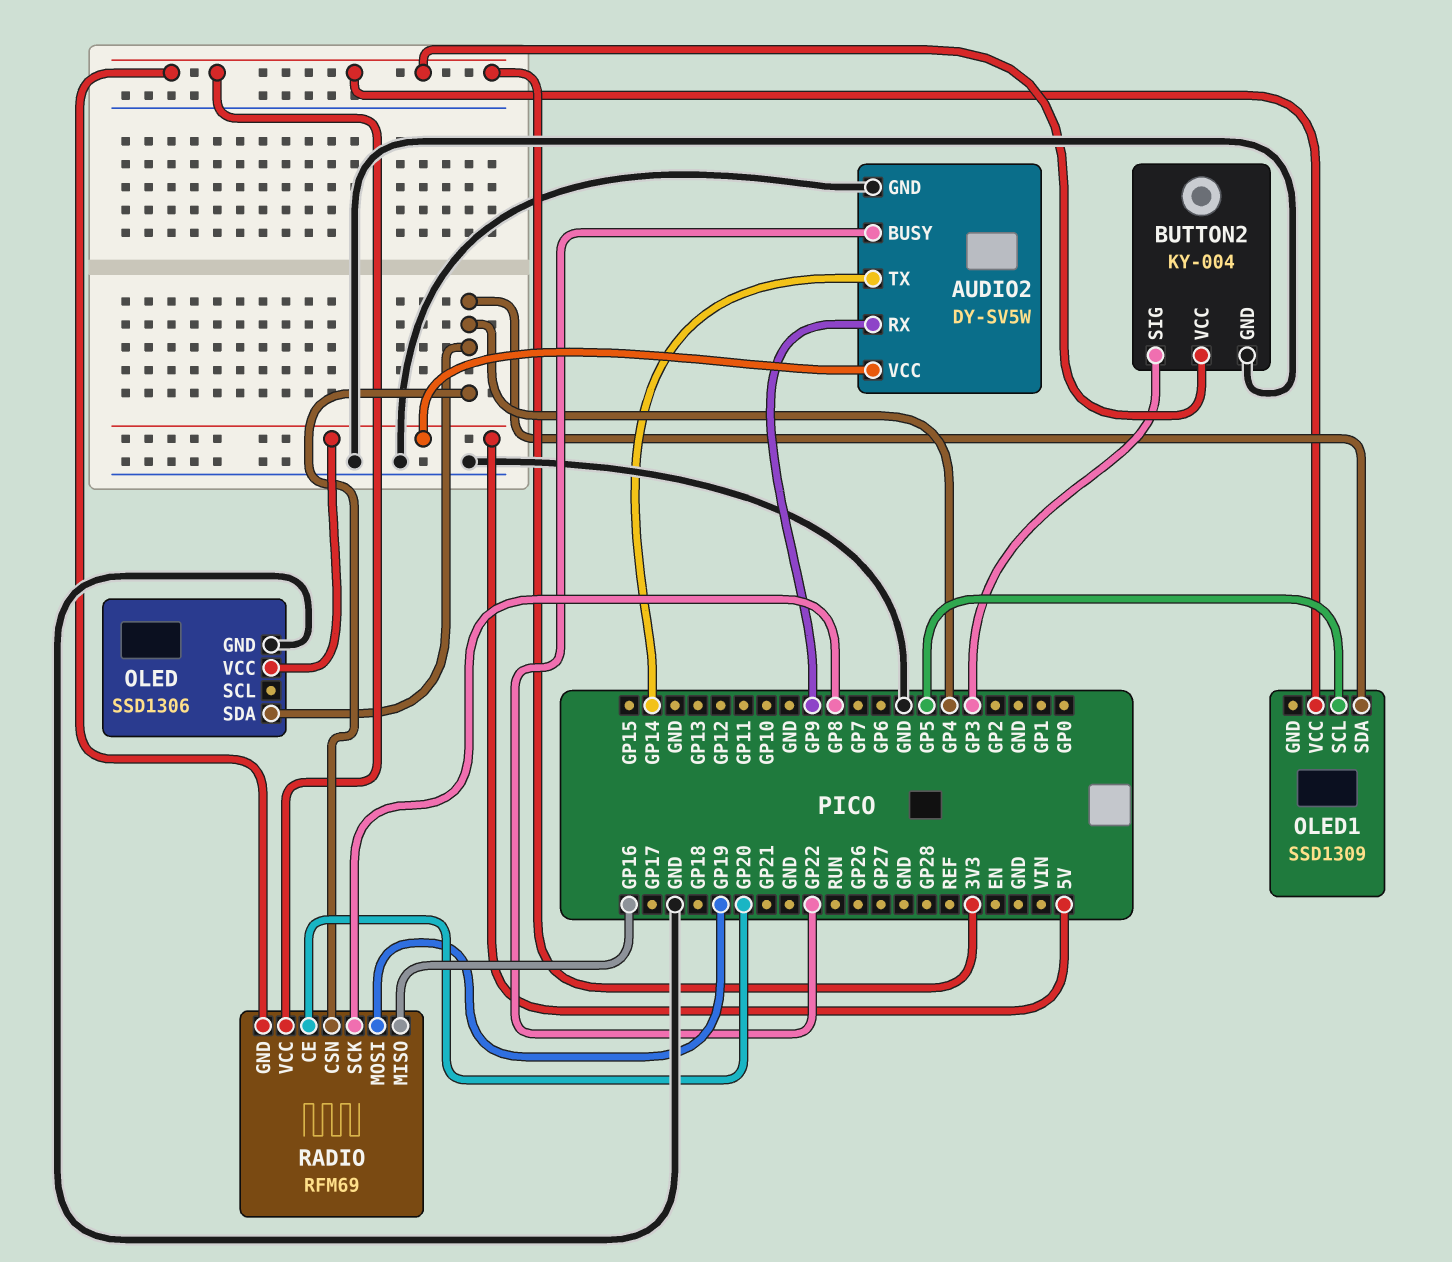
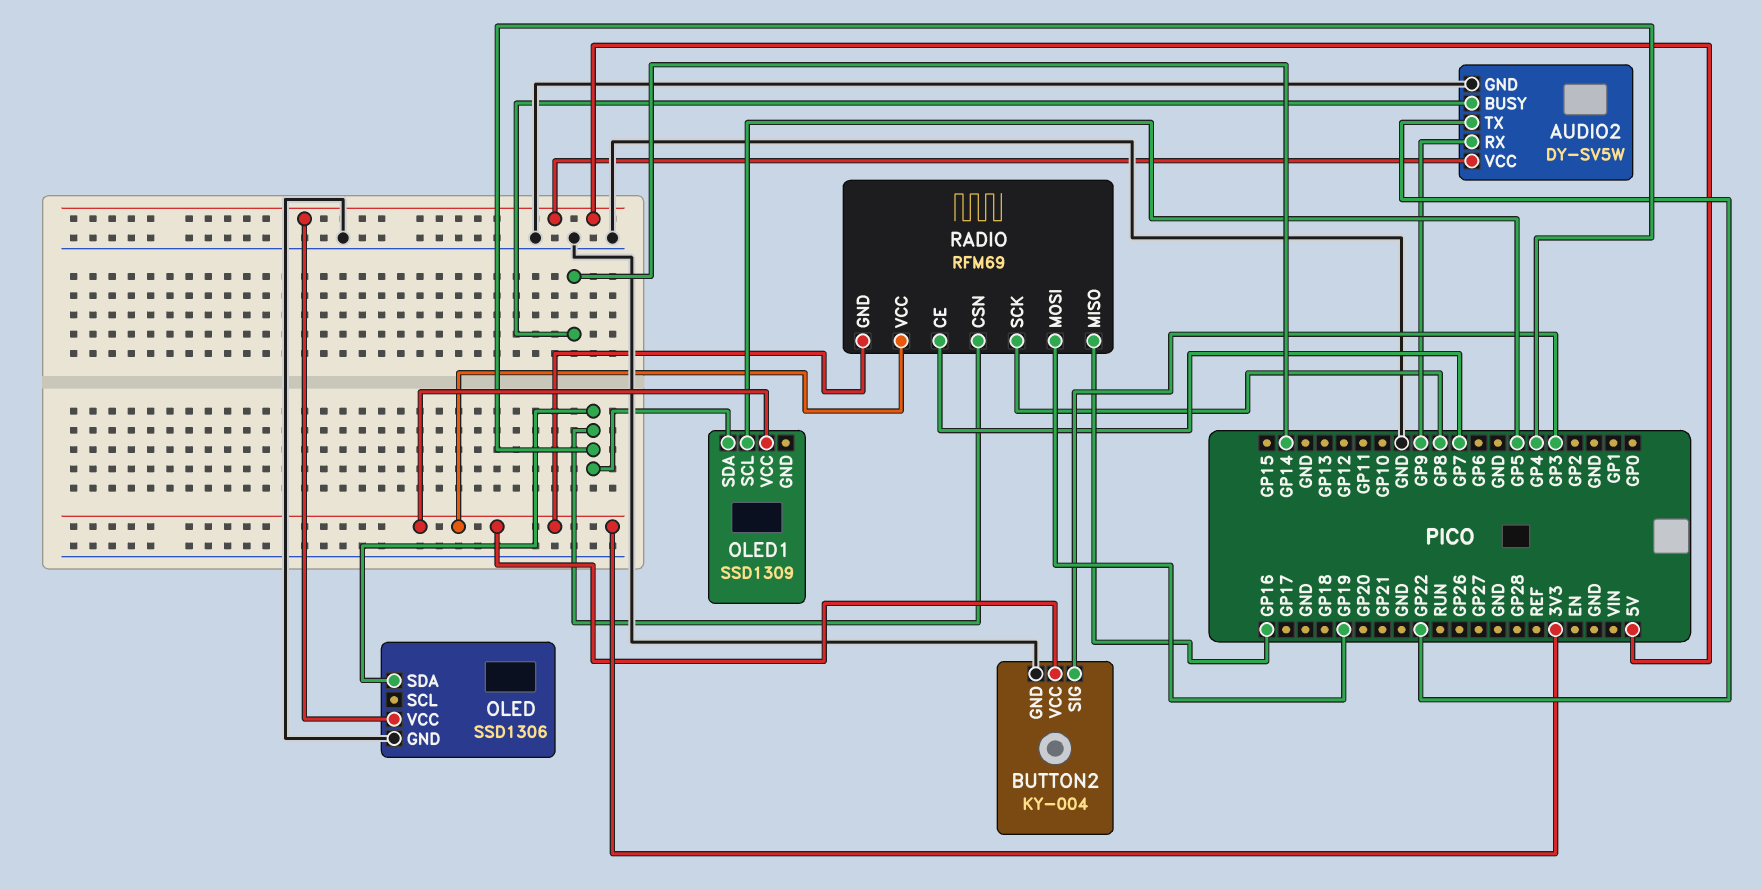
AUDIO2 pin BUSY: GP22 -> GP14
AUDIO2 pin TX: GP14 -> GP22
RADIO pin CE: GP20 -> GP7

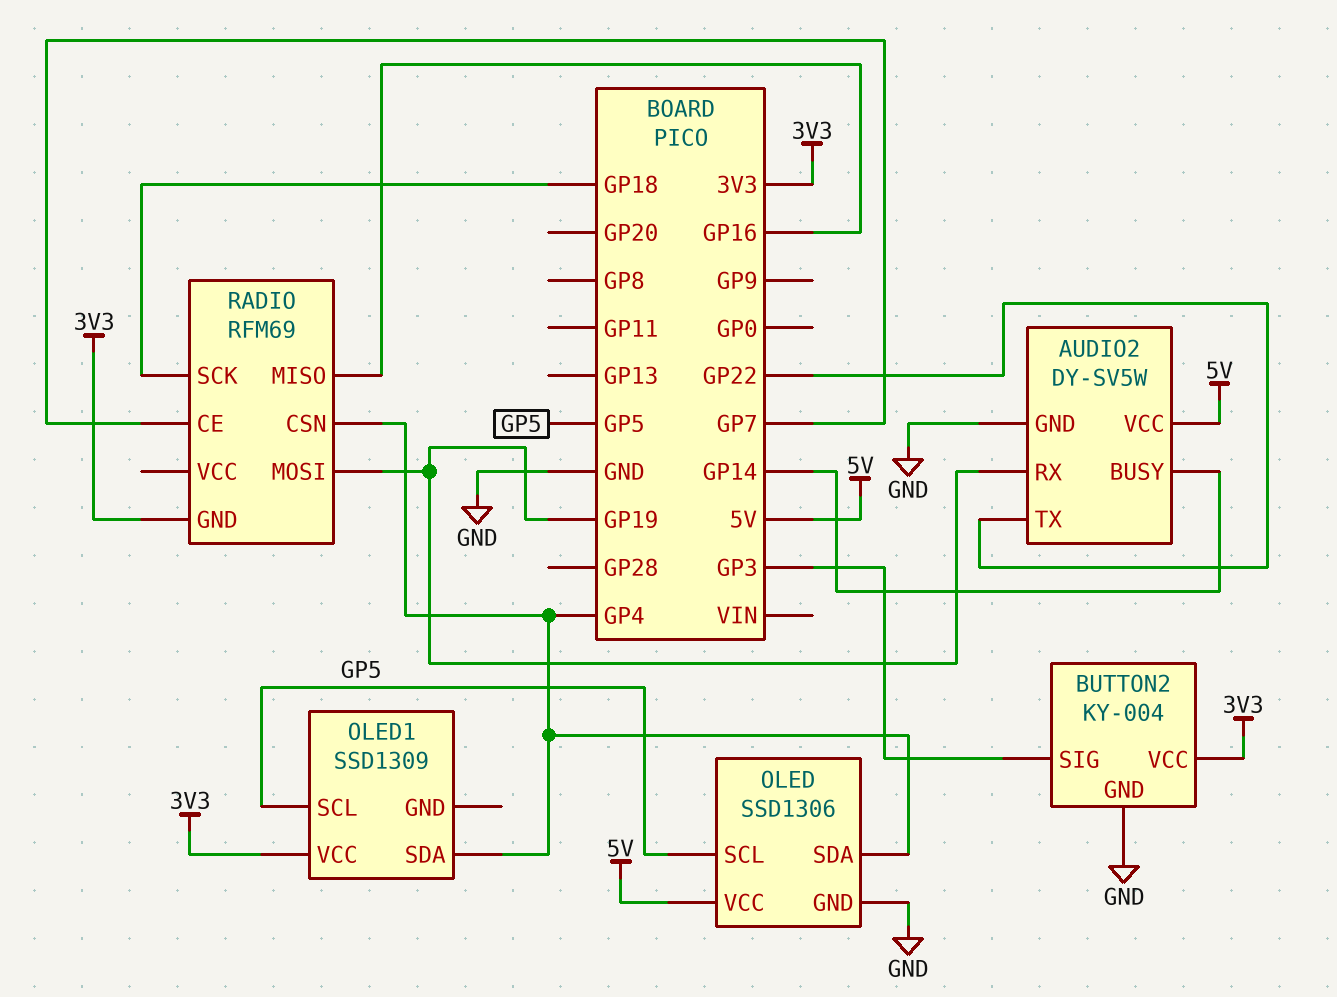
AUDIO2 pin RX: GP9 -> GP19
OLED pin SCL: none -> GP5
RADIO pin SCK: GP8 -> GP18
RADIO pin VCC: 3V3 -> none

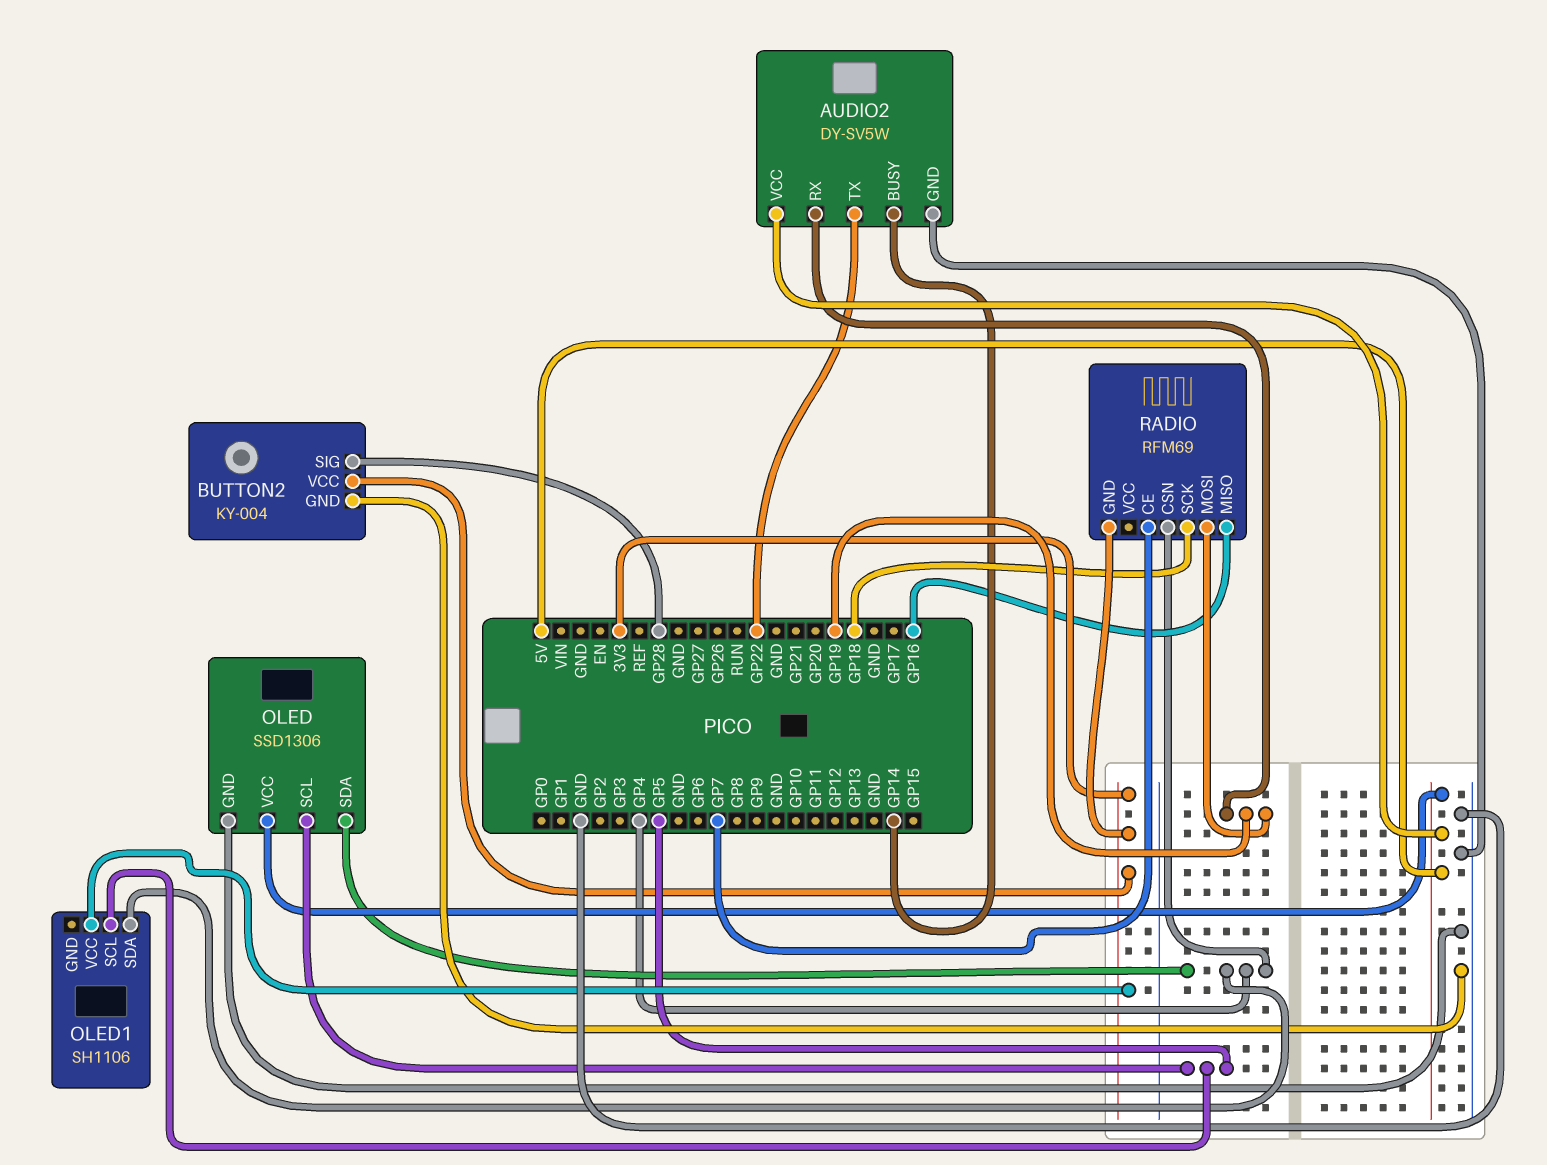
BUTTON2 pin SIG: GP3 -> GP28
OLED1: SSD1309 -> SH1106

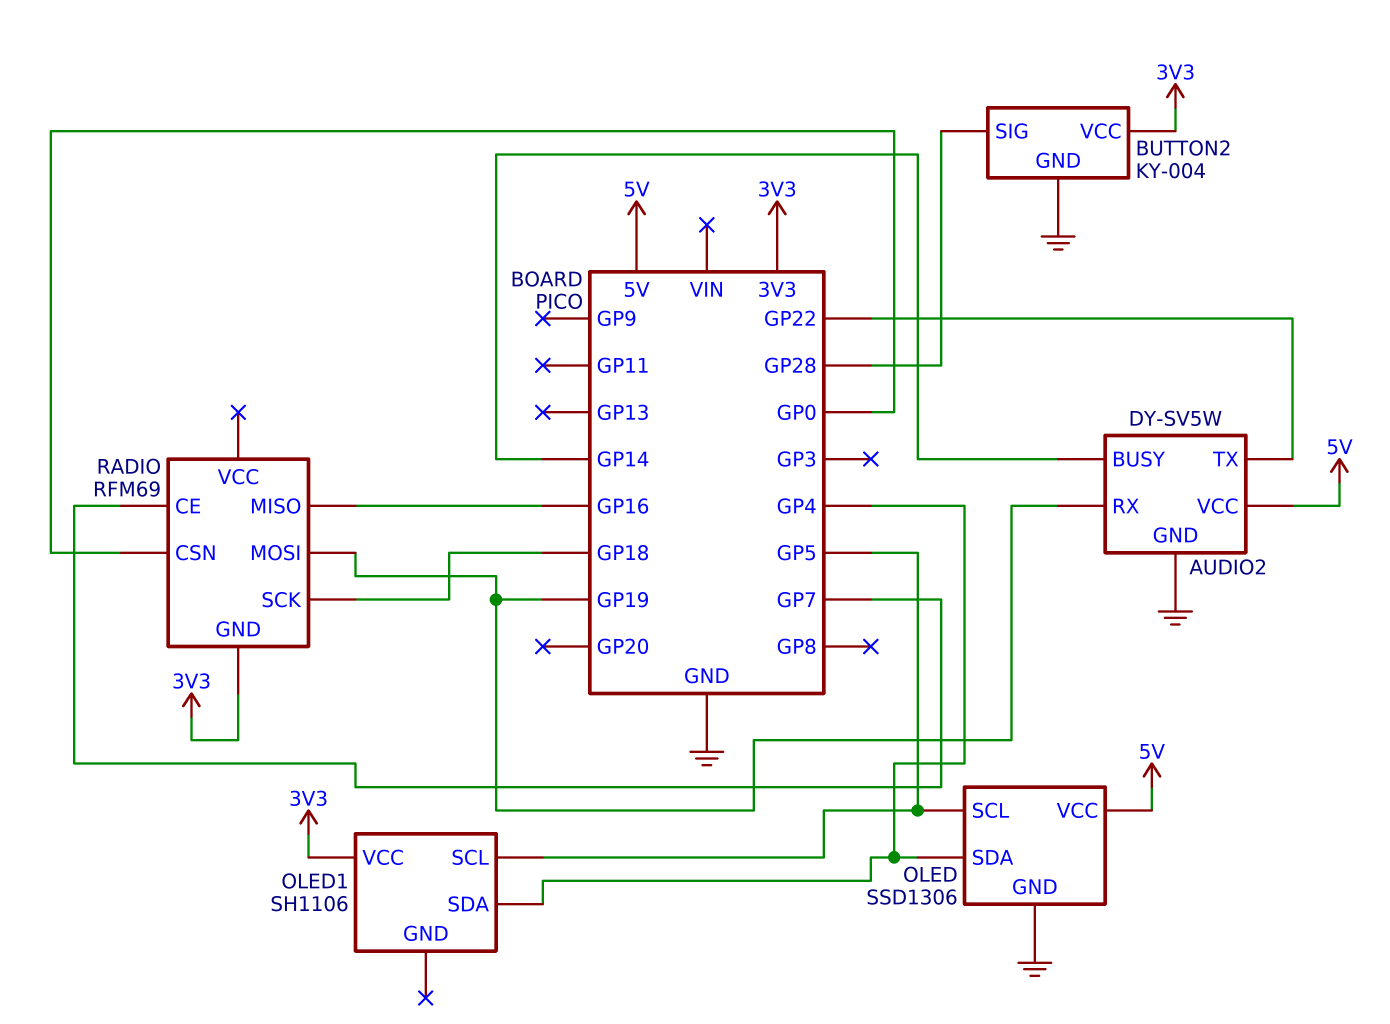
RADIO pin CSN: GP4 -> GP0

